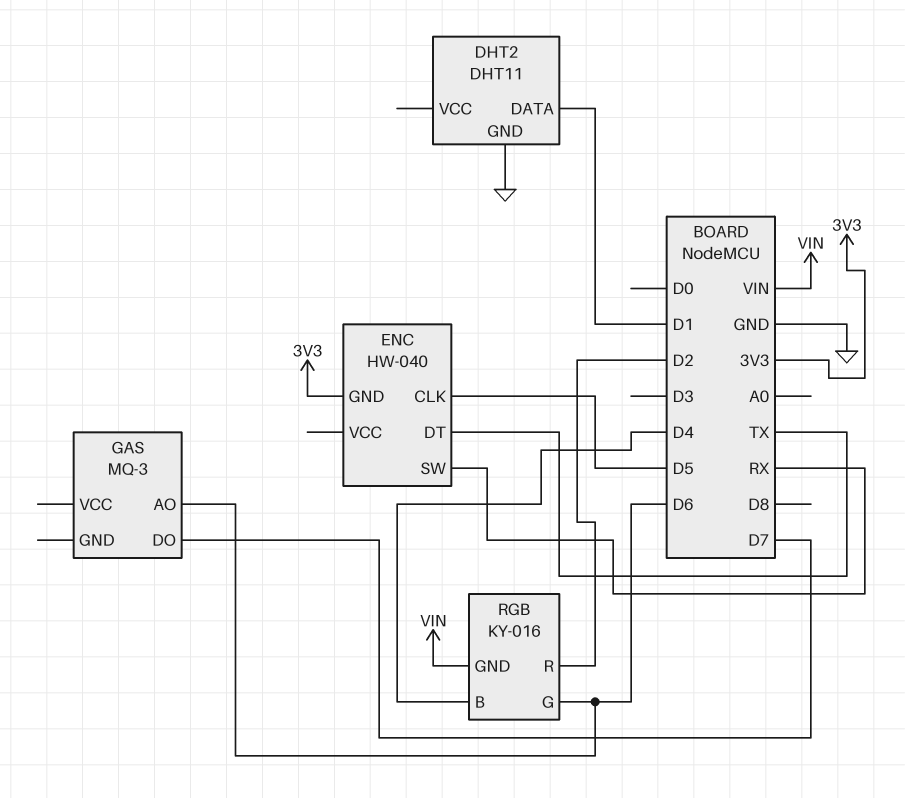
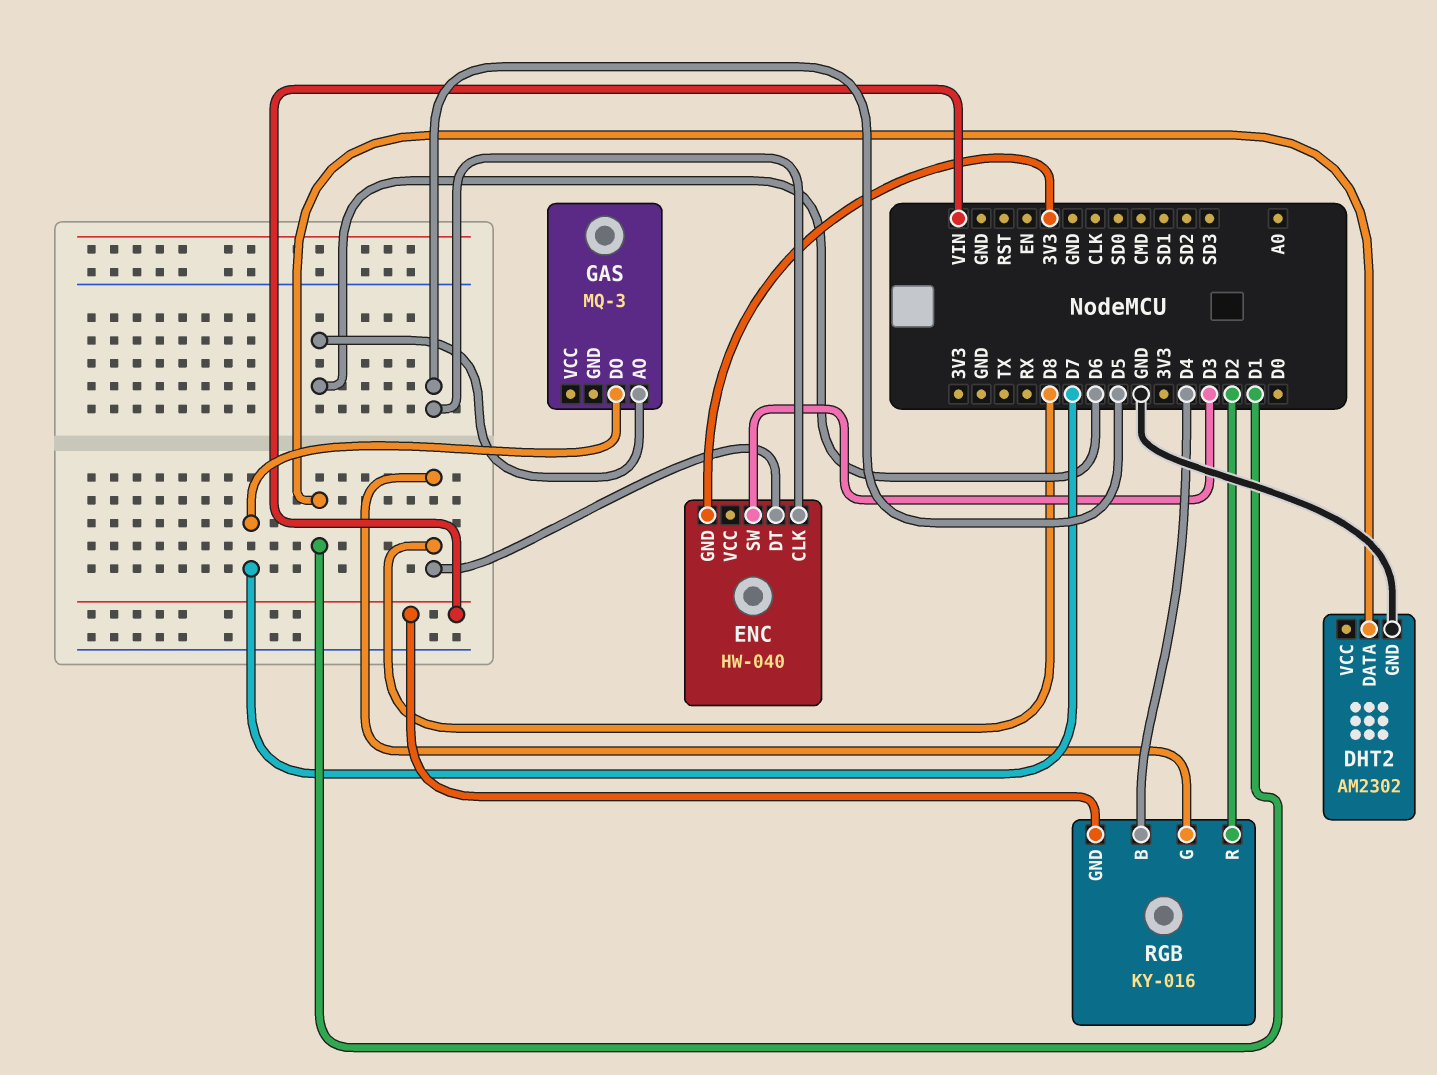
DHT2: DHT11 -> AM2302
ENC pin DT: TX -> D8
ENC pin SW: RX -> D3
RGB pin G: D6 -> D8

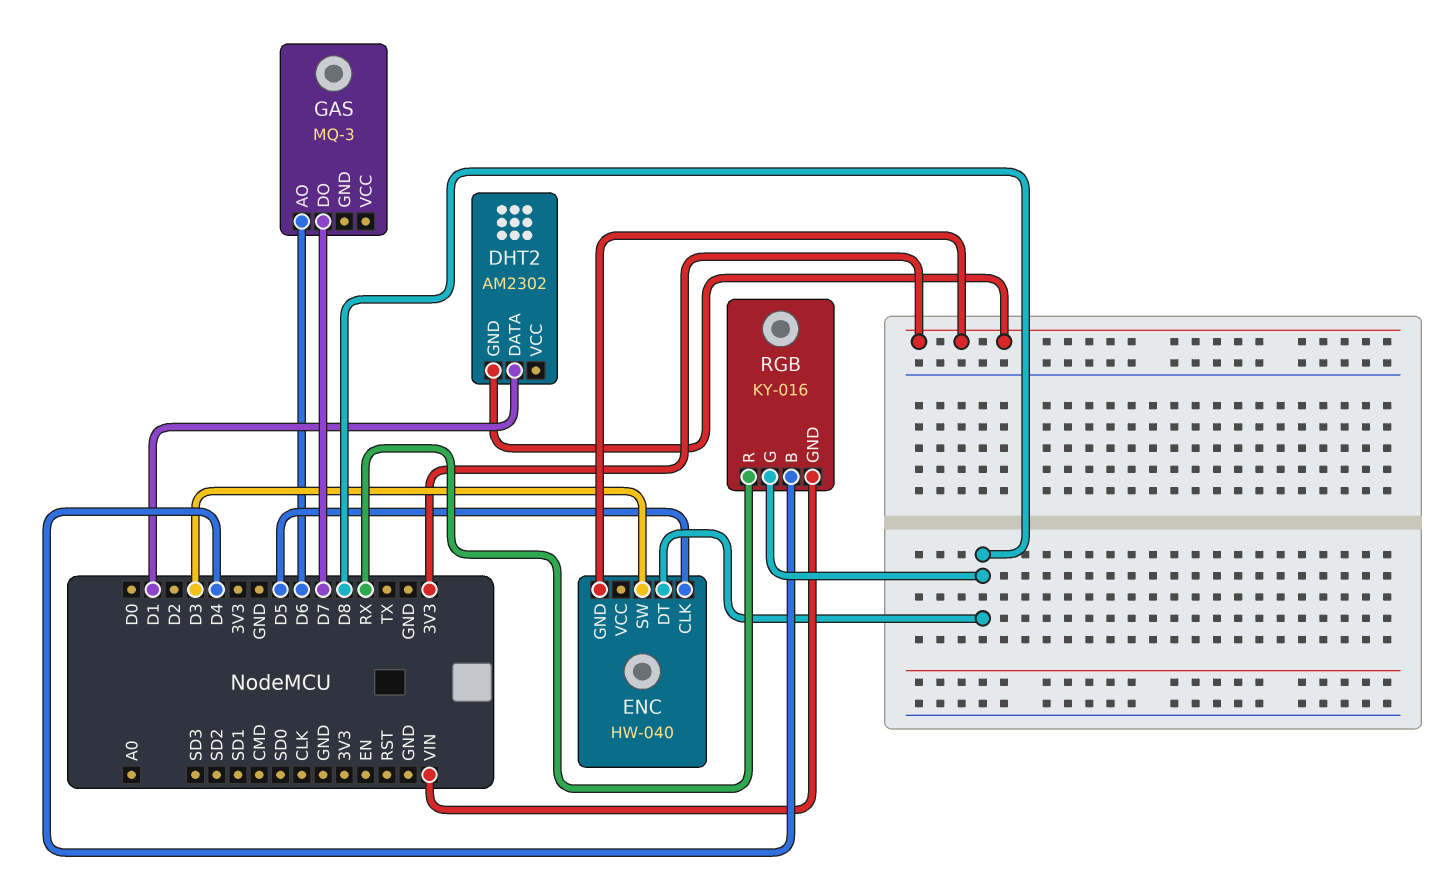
DHT2 pin GND: GND -> 3V3
RGB pin R: D2 -> RX

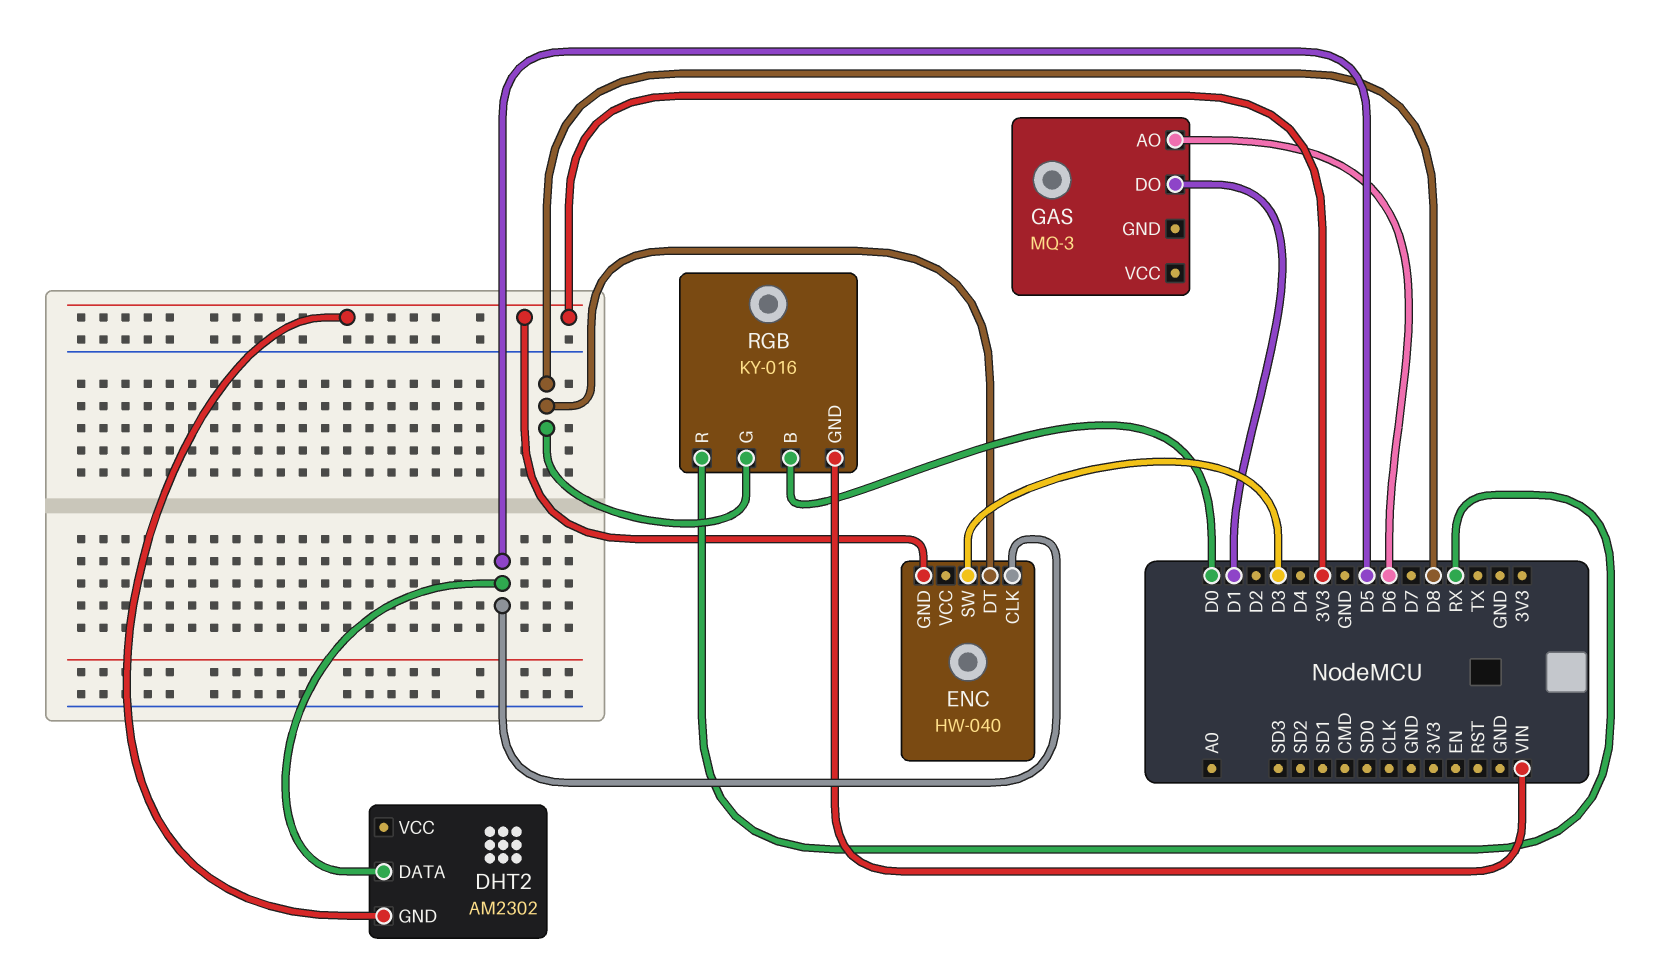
DHT2 pin DATA: D1 -> D5
GAS pin DO: D7 -> D1
RGB pin B: D4 -> D0

